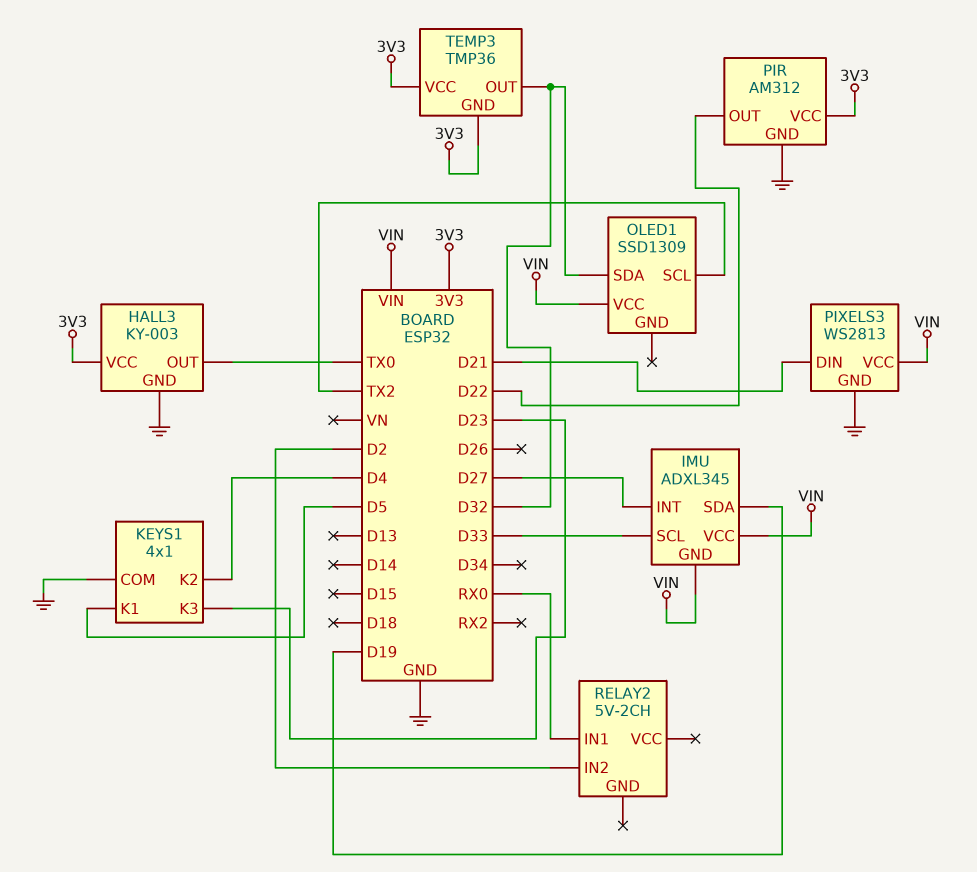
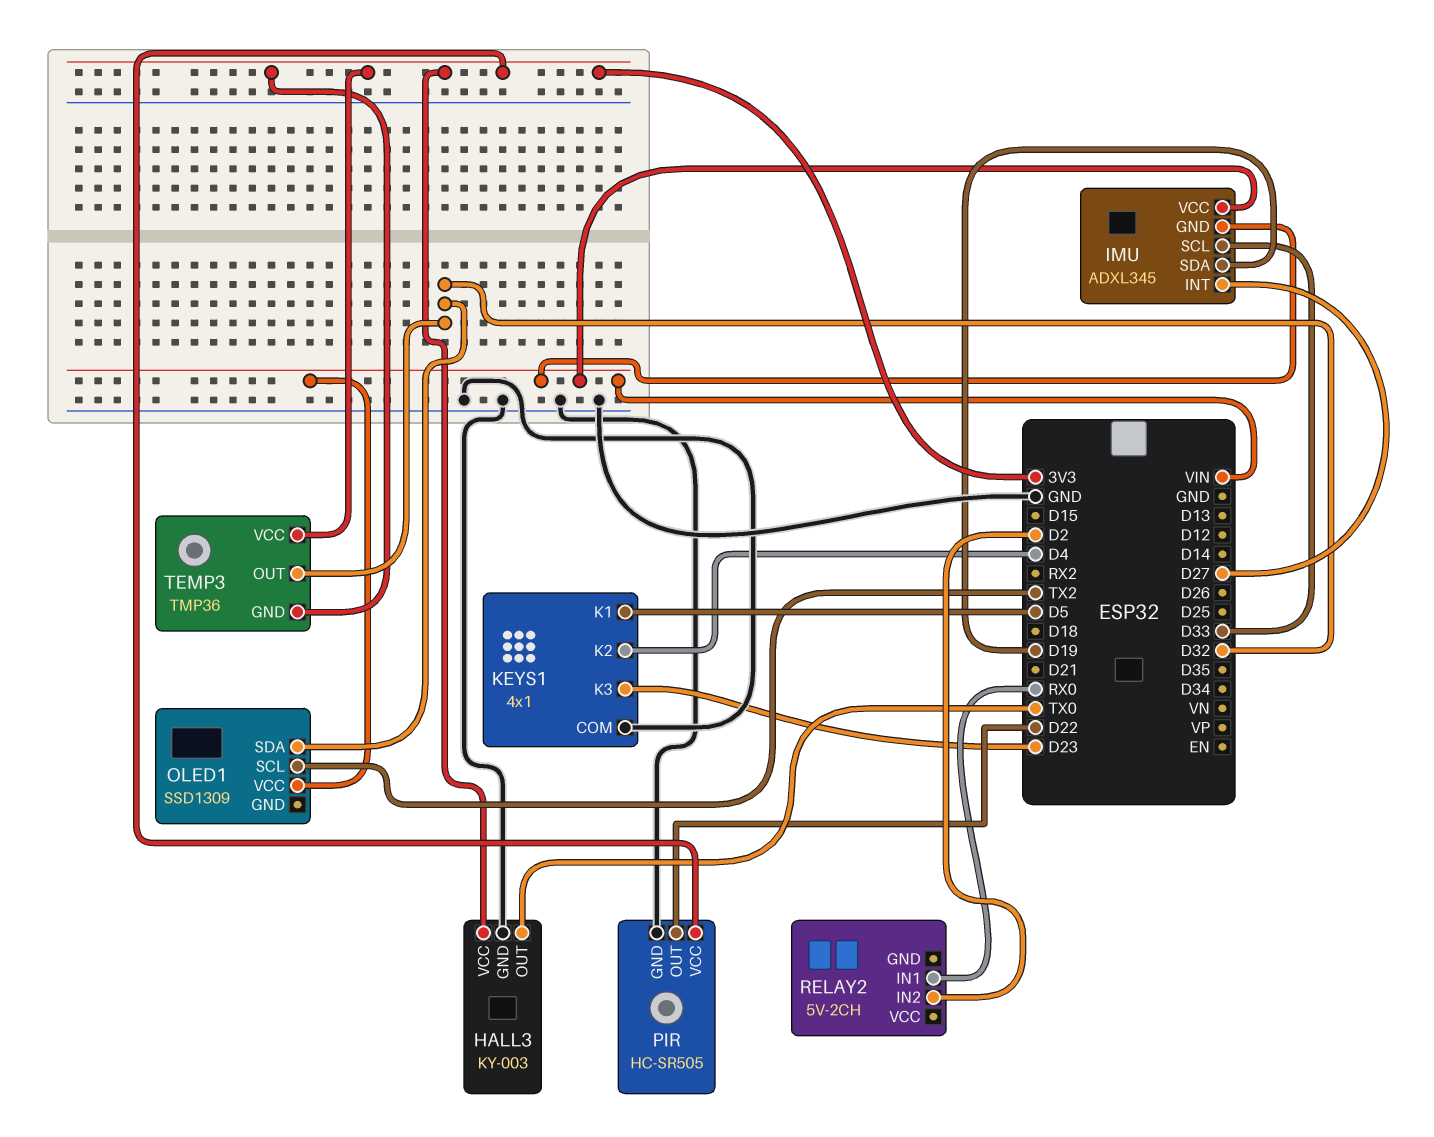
PIR: AM312 -> HC-SR505
PIXELS3: WS2813 -> none
PIXELS3 pin DIN: D21 -> none
PIXELS3 pin GND: GND -> none
PIXELS3 pin VCC: VIN -> none

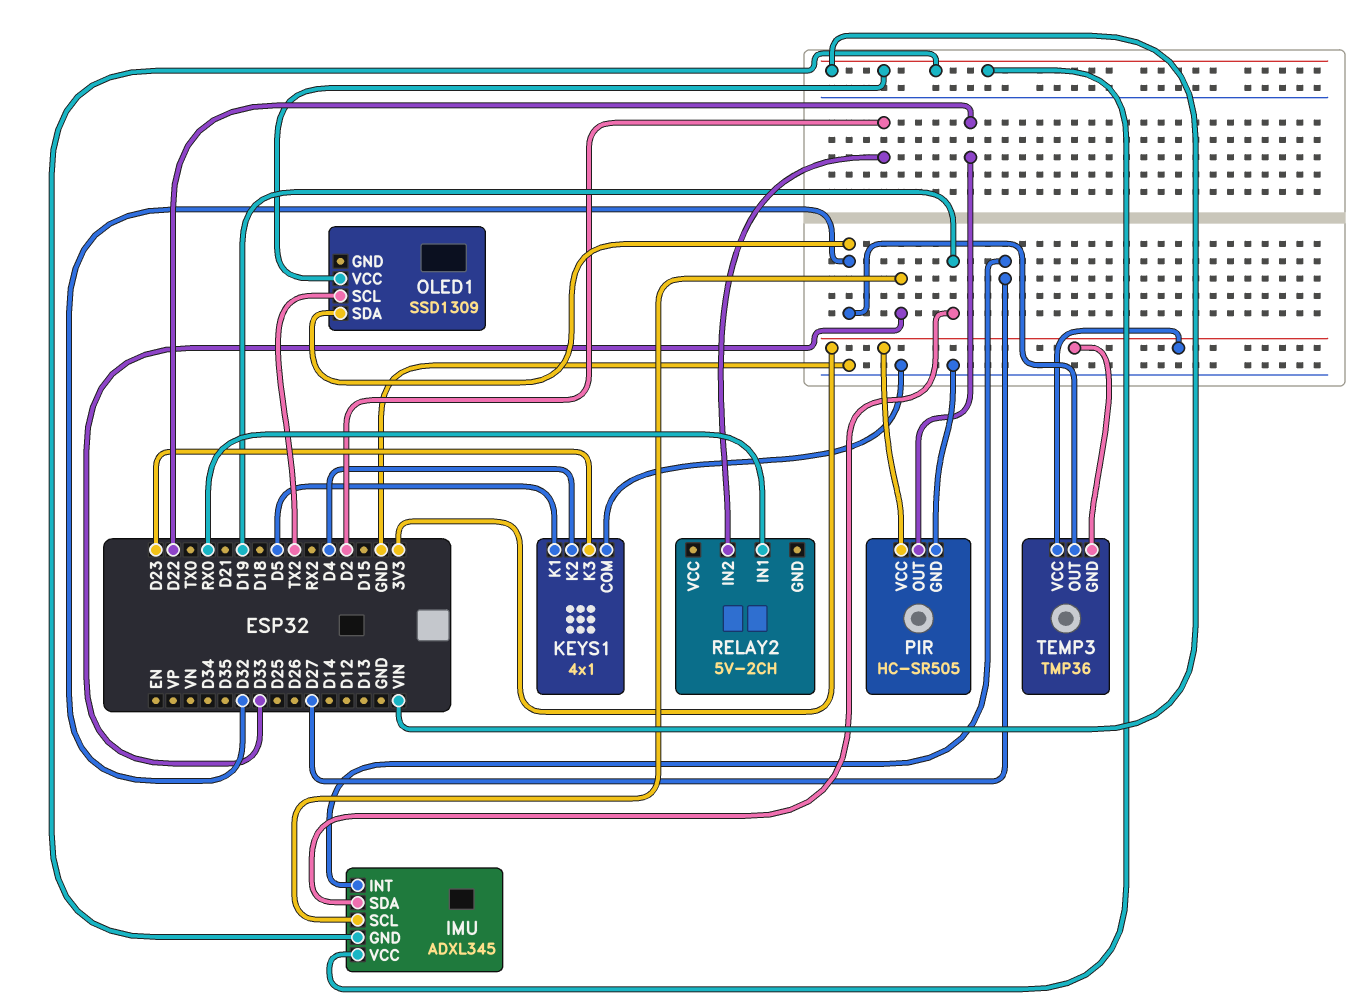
HALL3: KY-003 -> none
HALL3 pin GND: GND -> none
HALL3 pin OUT: TX0 -> none
HALL3 pin VCC: 3V3 -> none

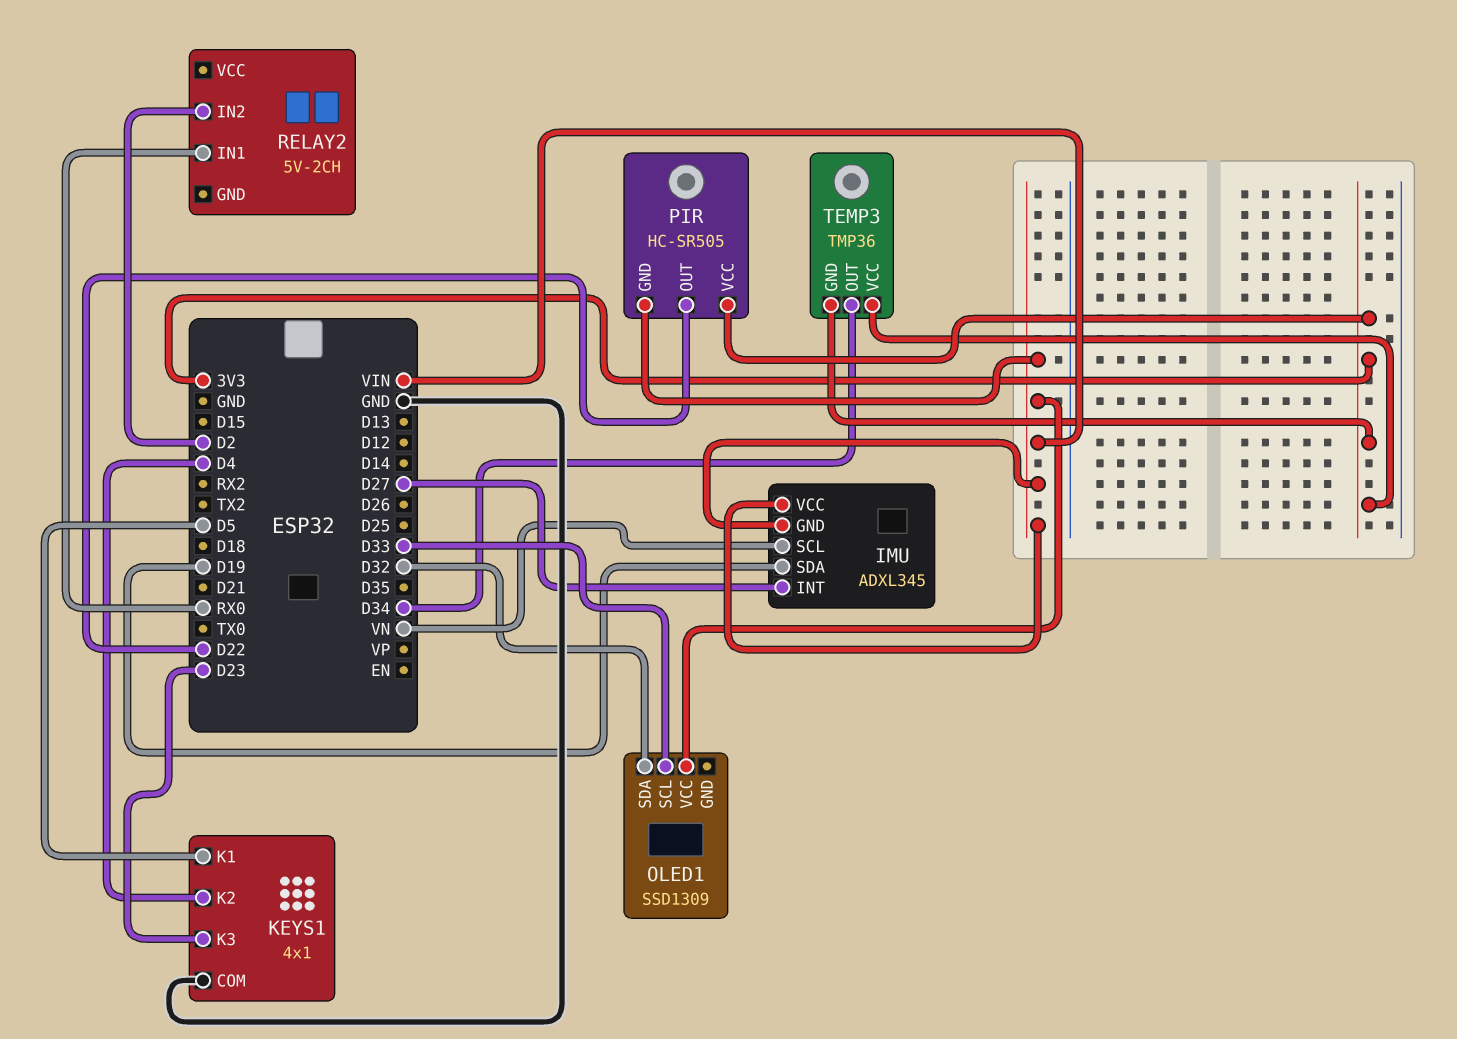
IMU pin SCL: D33 -> VN
OLED1 pin SCL: TX2 -> D33
PIR pin GND: GND -> VIN
TEMP3 pin OUT: D32 -> D34

